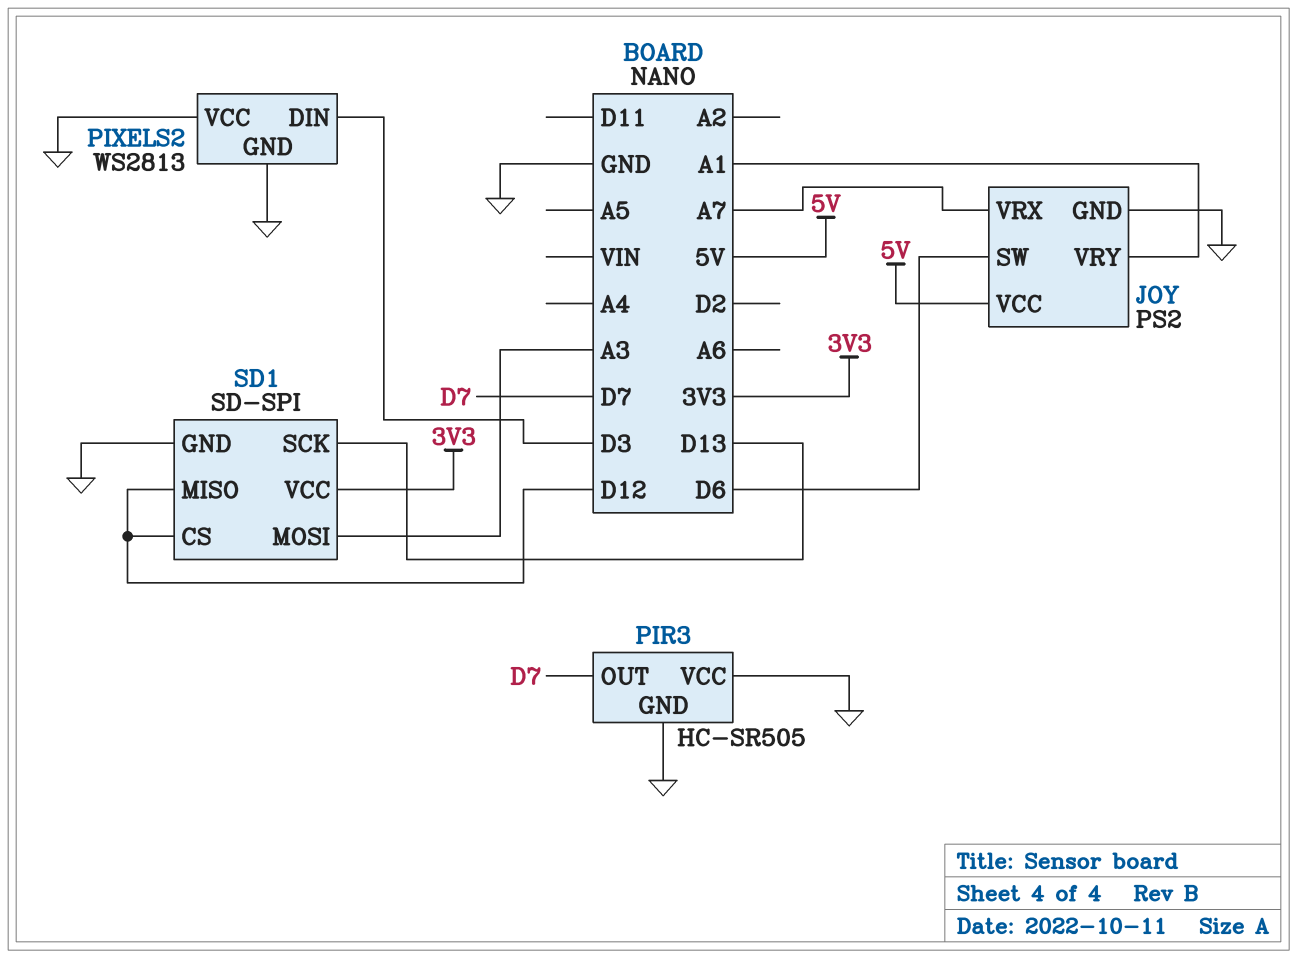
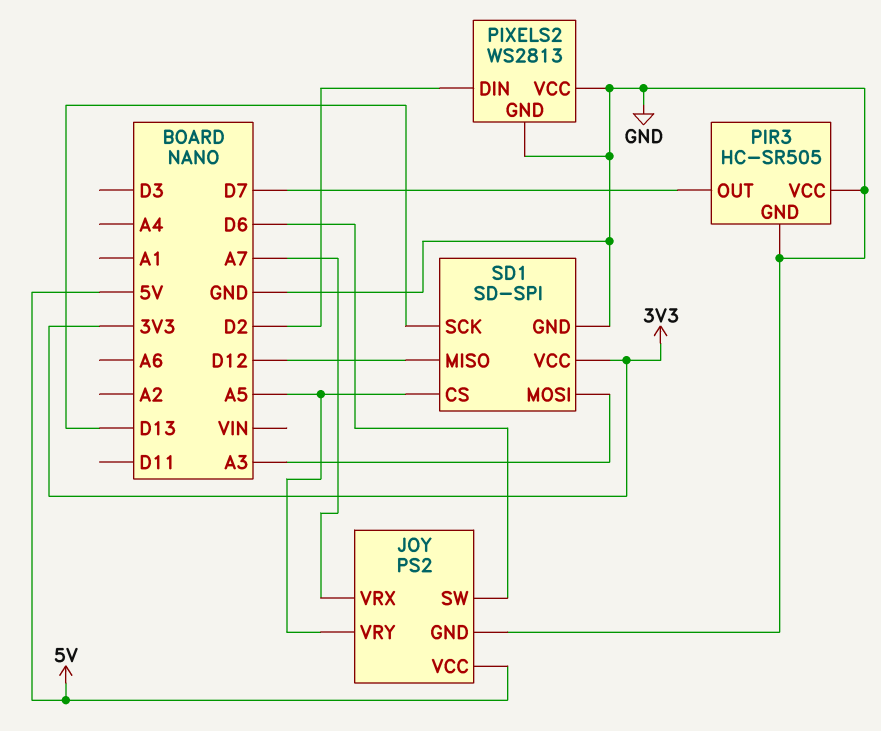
JOY pin VRY: A1 -> A5
PIXELS2 pin DIN: D3 -> D2
SD1 pin CS: D12 -> A5

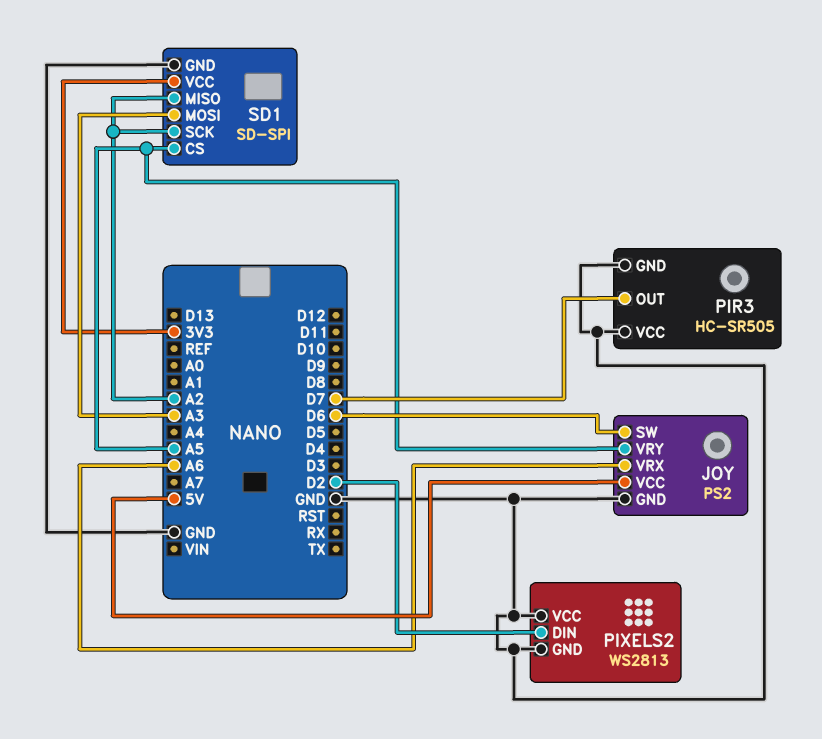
JOY pin VRX: A7 -> A6
SD1 pin MISO: D12 -> A2
SD1 pin SCK: D13 -> A2

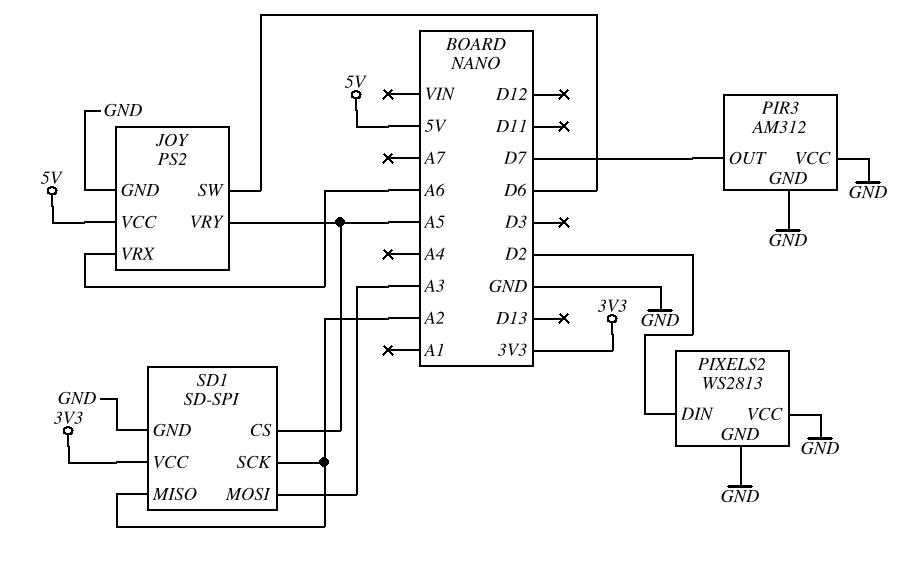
PIR3: HC-SR505 -> AM312

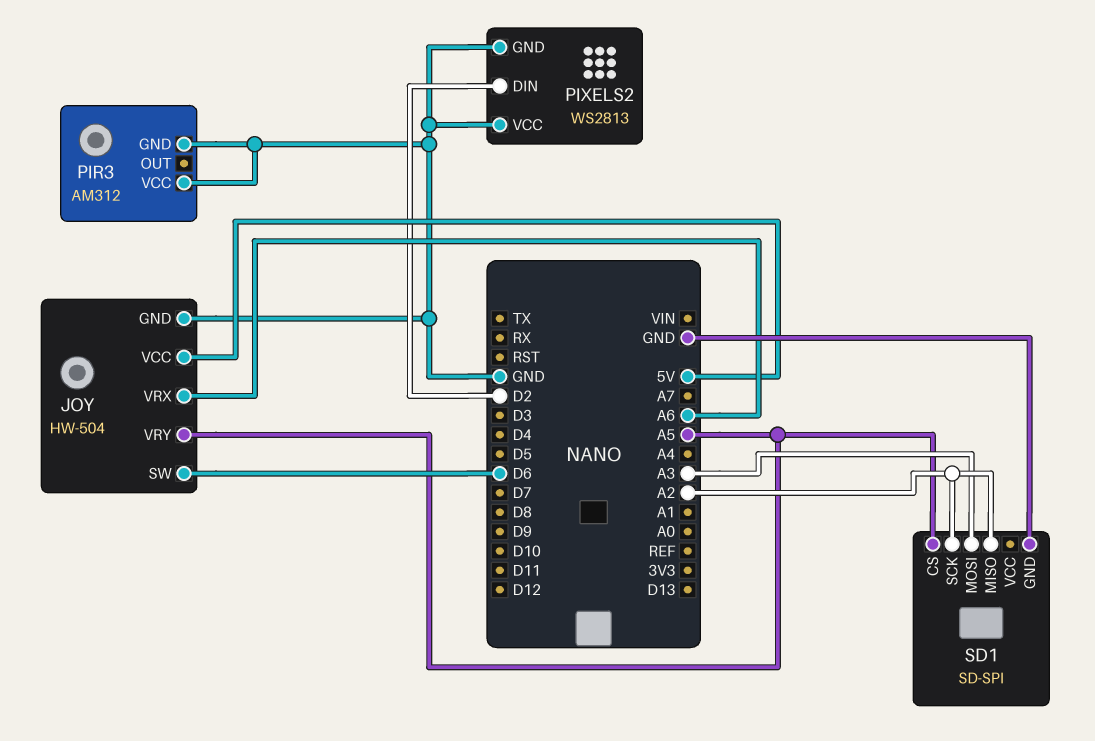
JOY: PS2 -> HW-504
PIR3 pin OUT: D7 -> none
SD1 pin VCC: 3V3 -> none

